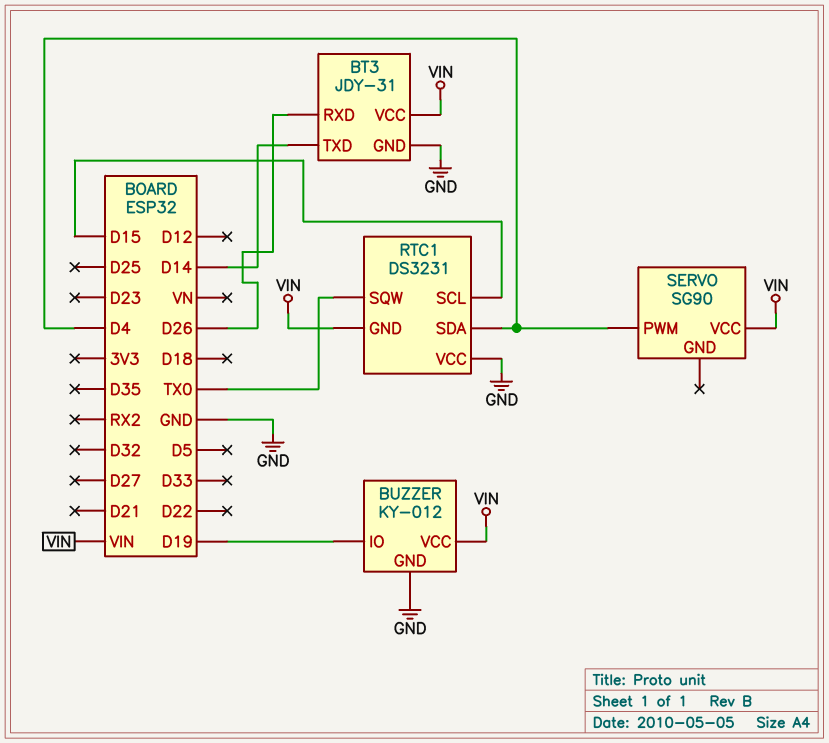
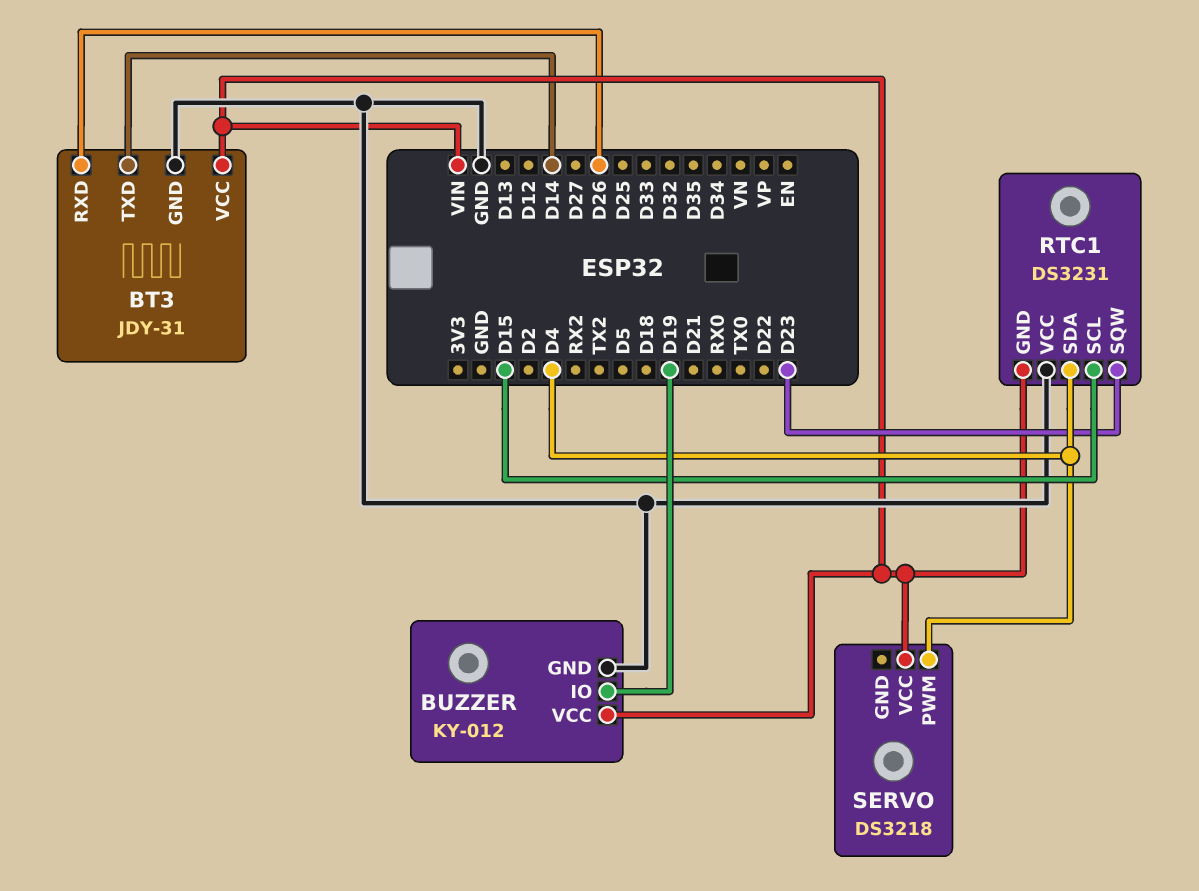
RTC1 pin SQW: TX0 -> D23
SERVO: SG90 -> DS3218

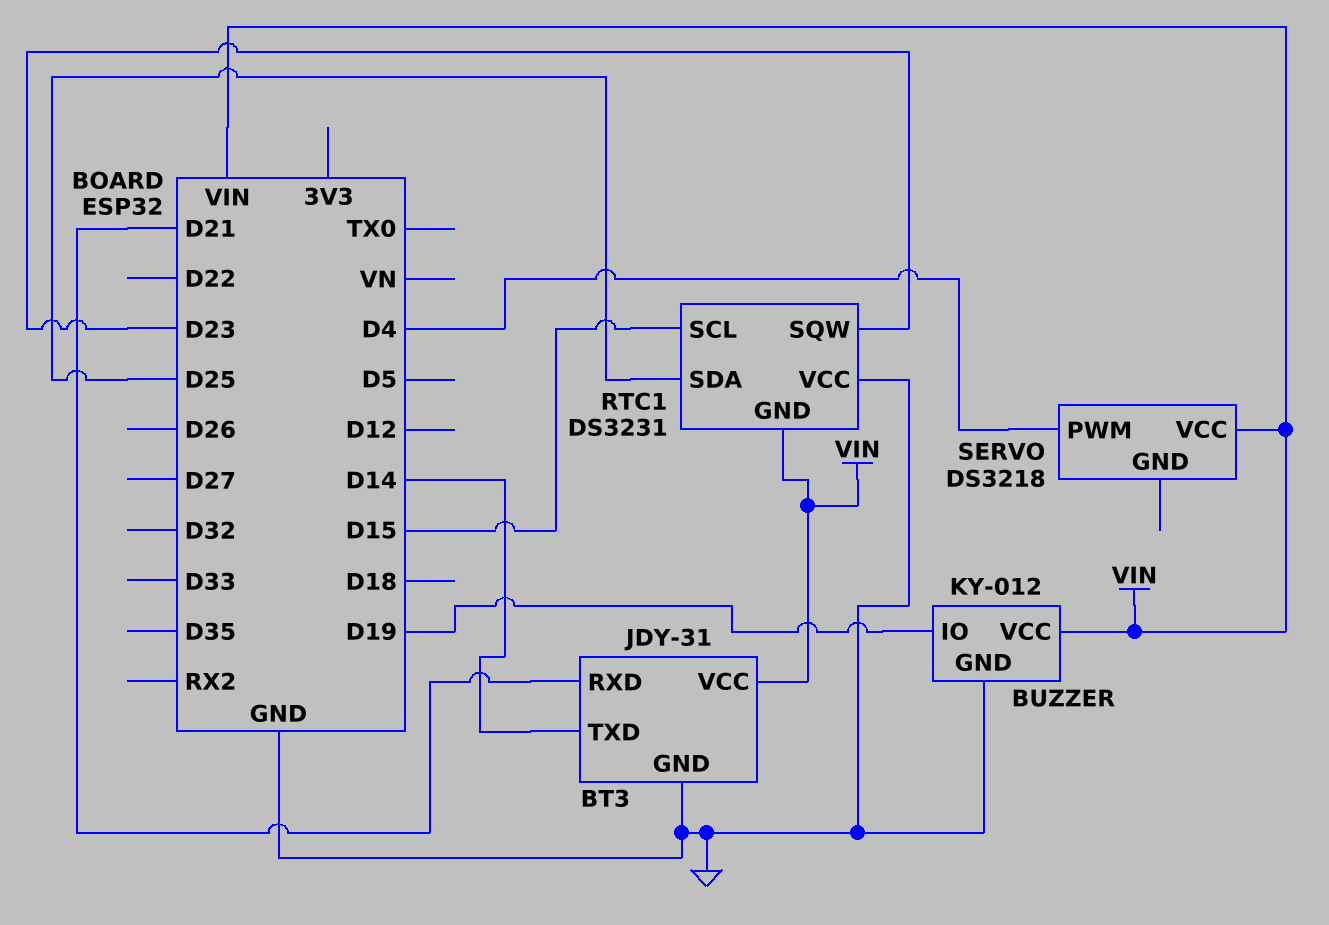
BT3 pin RXD: D26 -> D21
RTC1 pin SDA: D4 -> D25

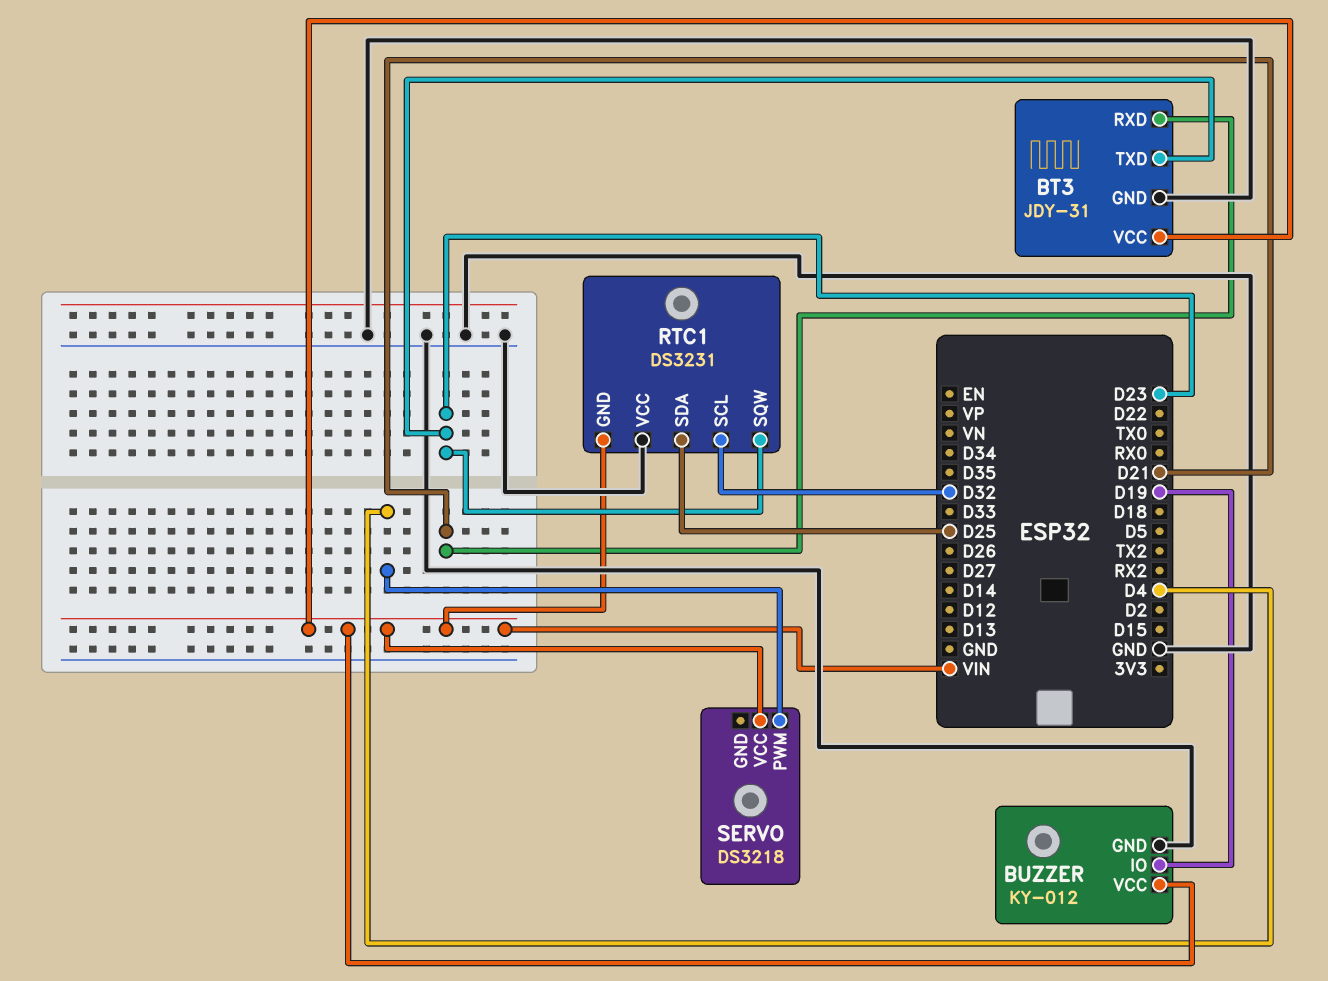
BT3 pin TXD: D14 -> D23
RTC1 pin SCL: D15 -> D32

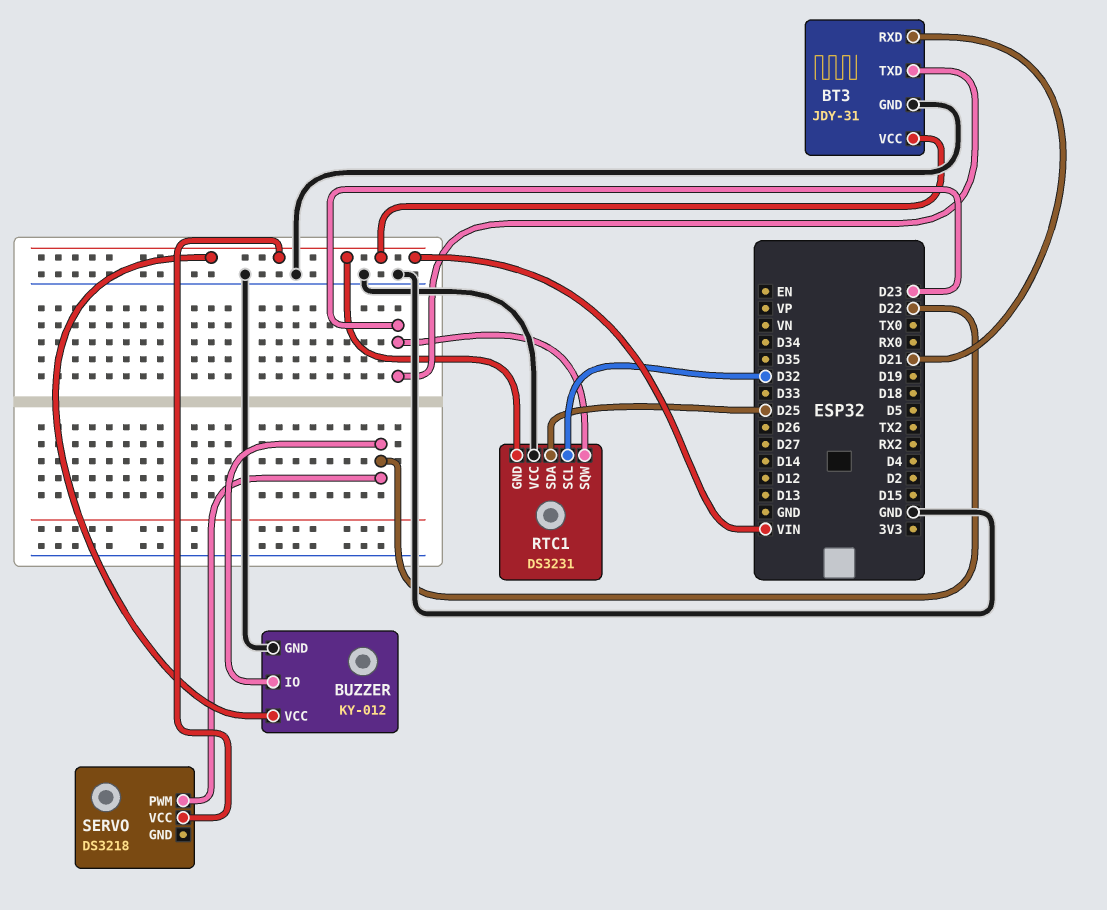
BUZZER pin IO: D19 -> D22
SERVO pin PWM: D4 -> D22

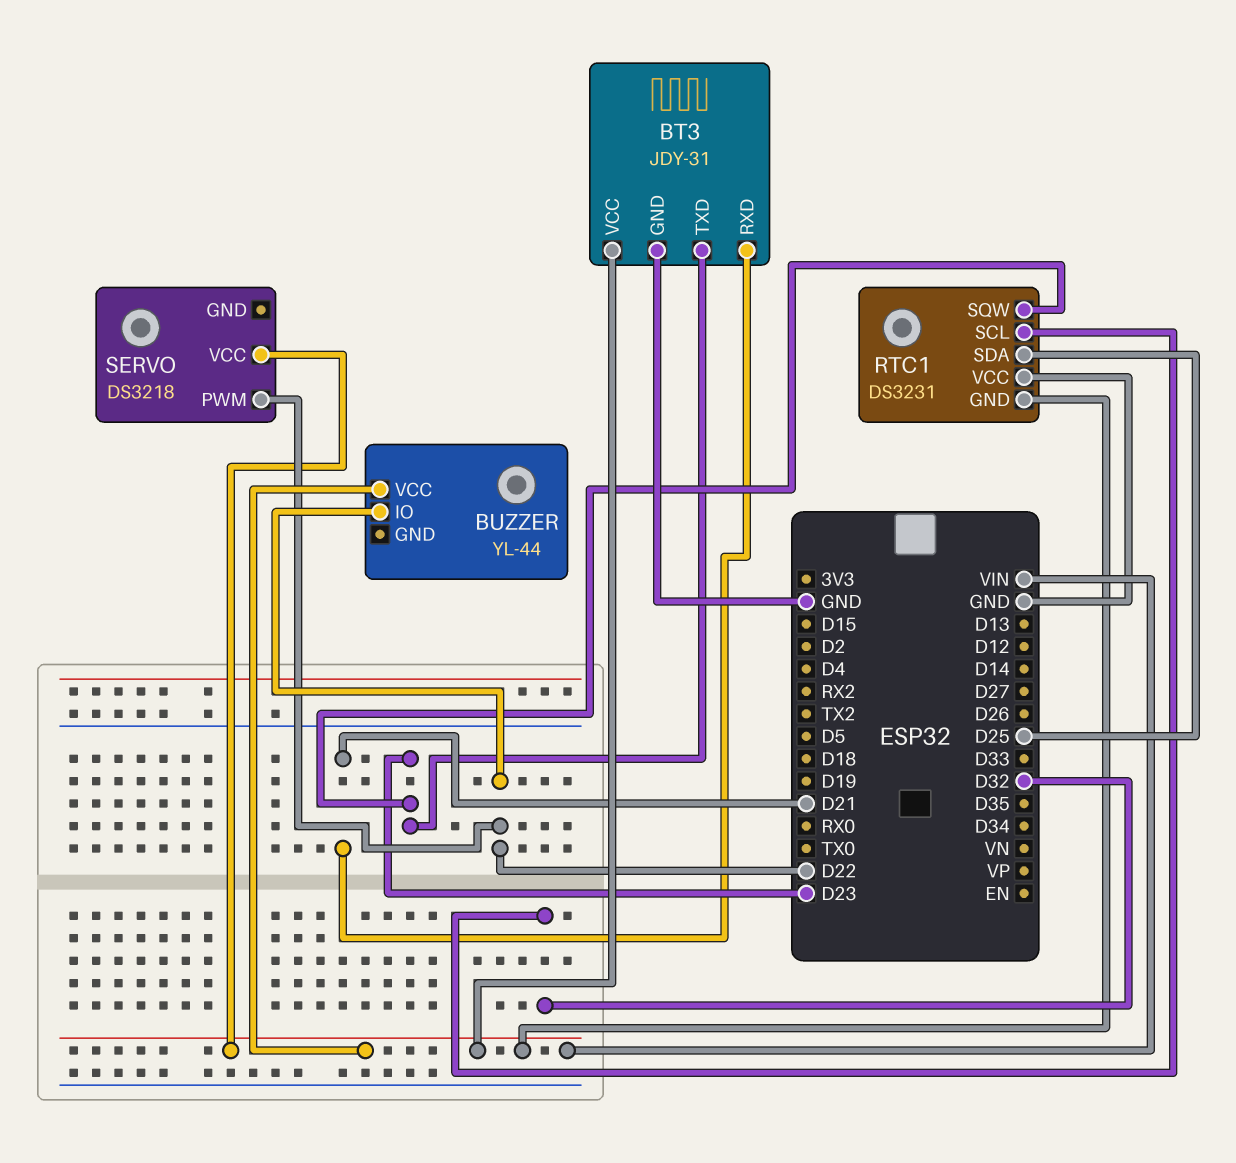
BUZZER: KY-012 -> YL-44
BUZZER pin GND: GND -> none

